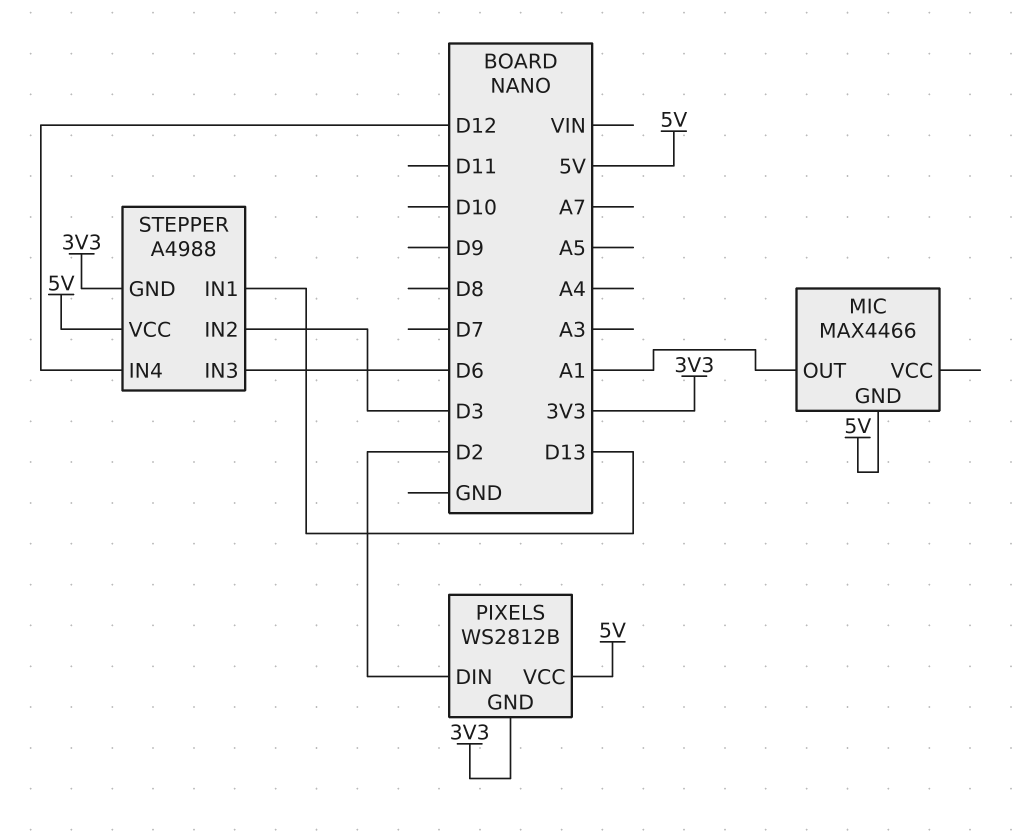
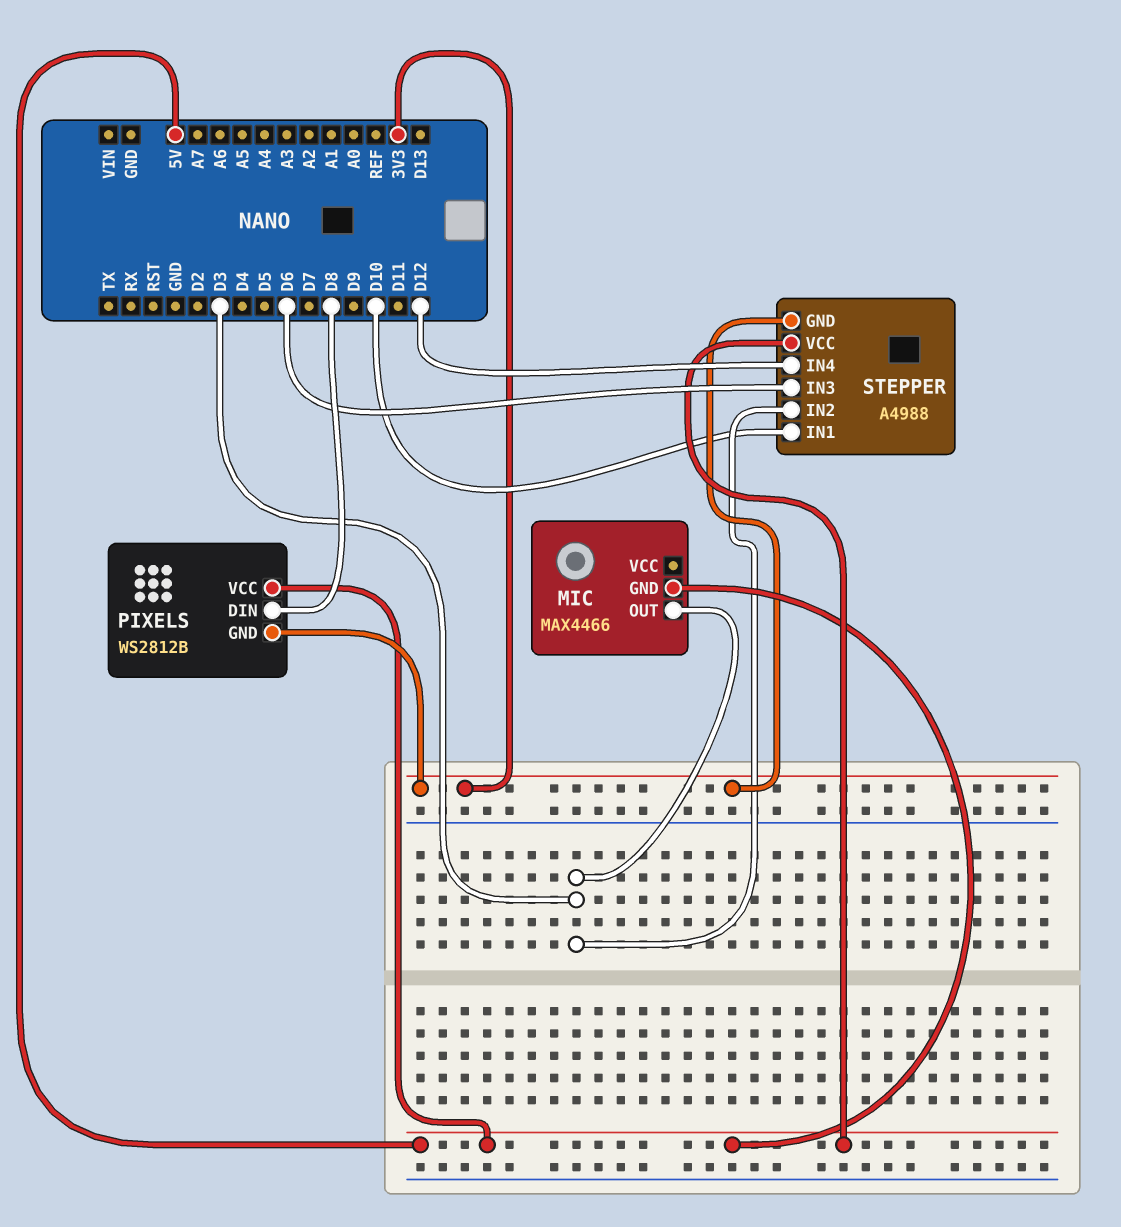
MIC pin OUT: A1 -> D3
PIXELS pin DIN: D2 -> D8
STEPPER pin IN1: D13 -> D10

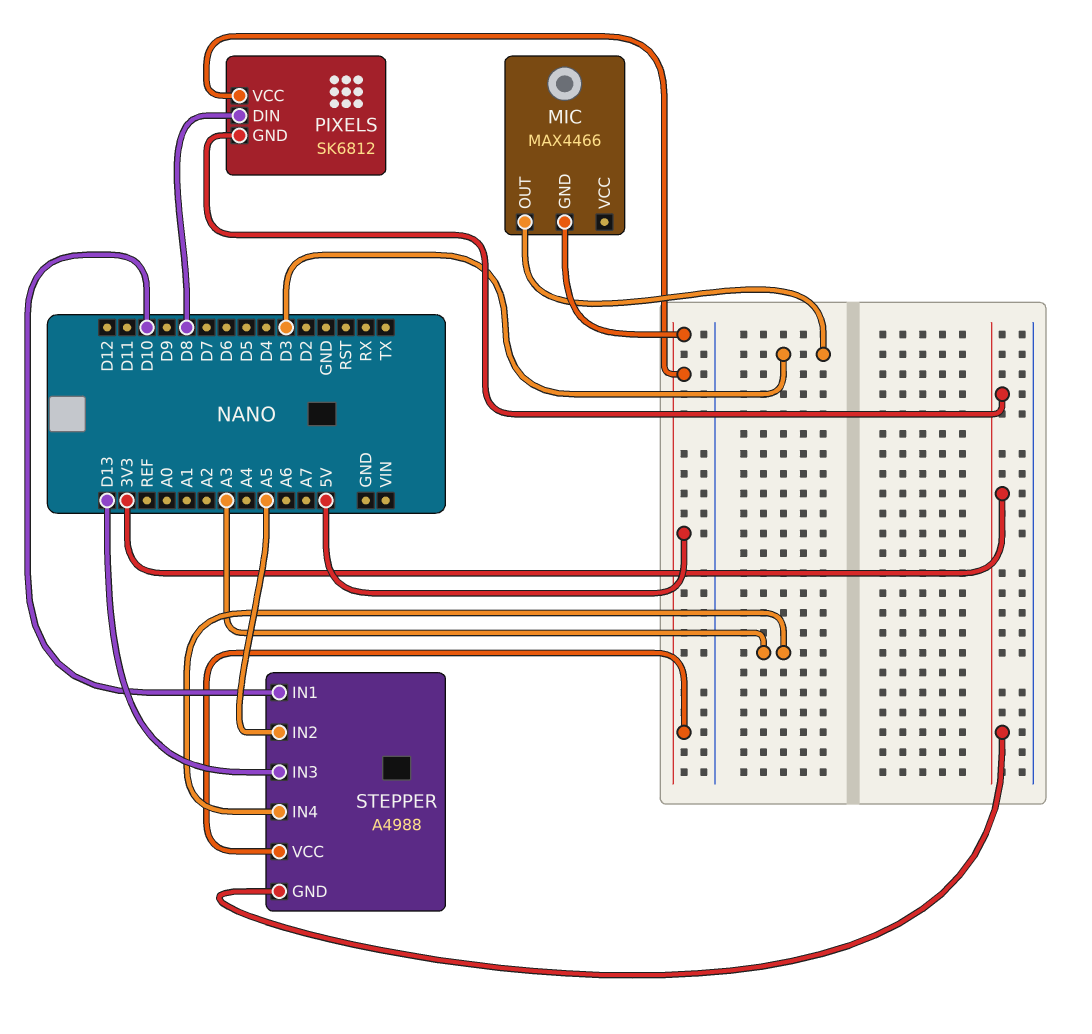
PIXELS: WS2812B -> SK6812
STEPPER pin IN2: D3 -> A5
STEPPER pin IN3: D6 -> D13
STEPPER pin IN4: D12 -> A3

